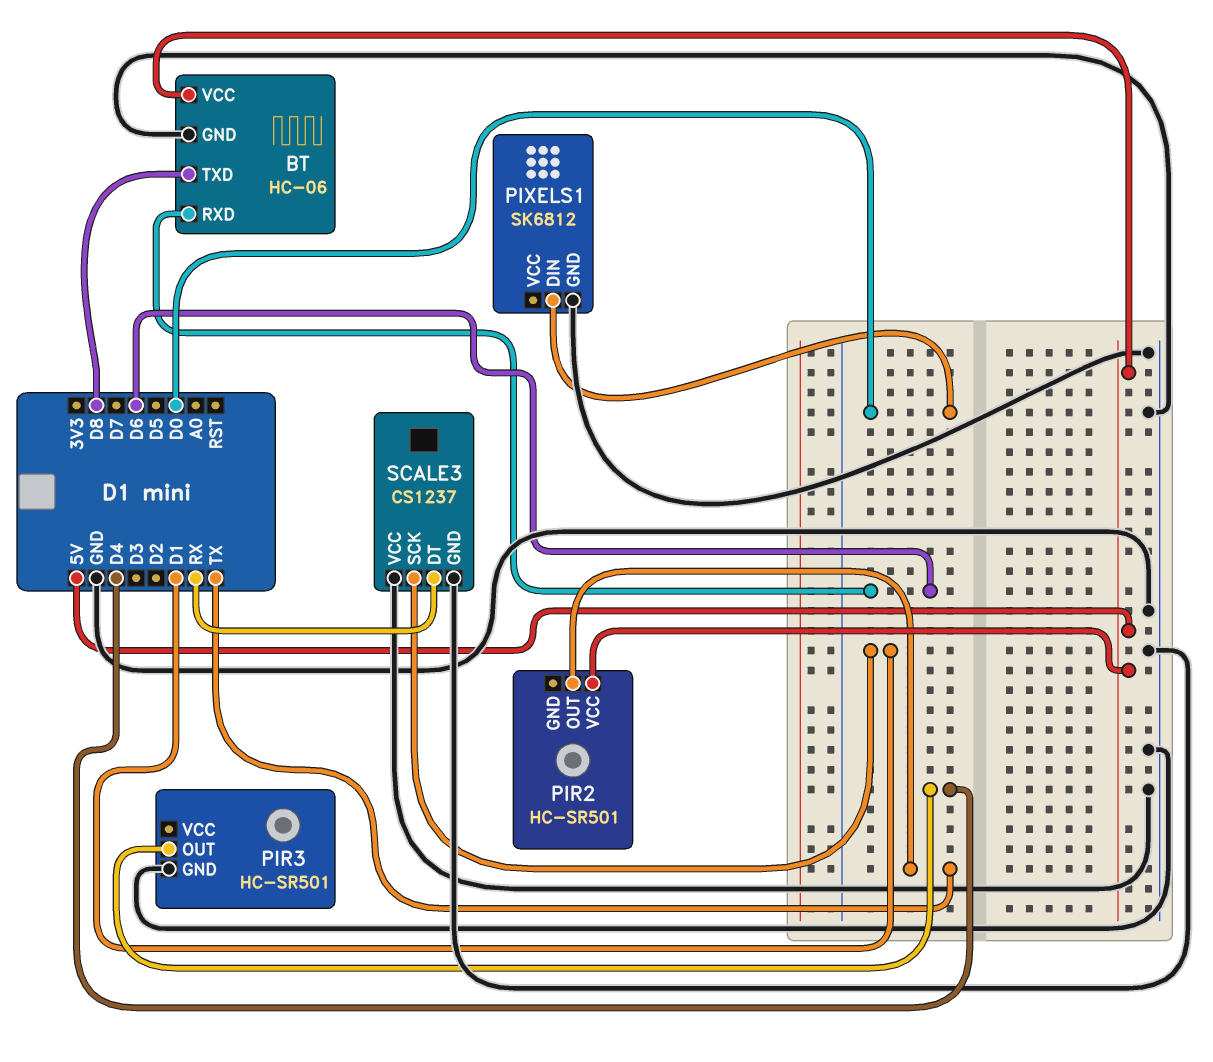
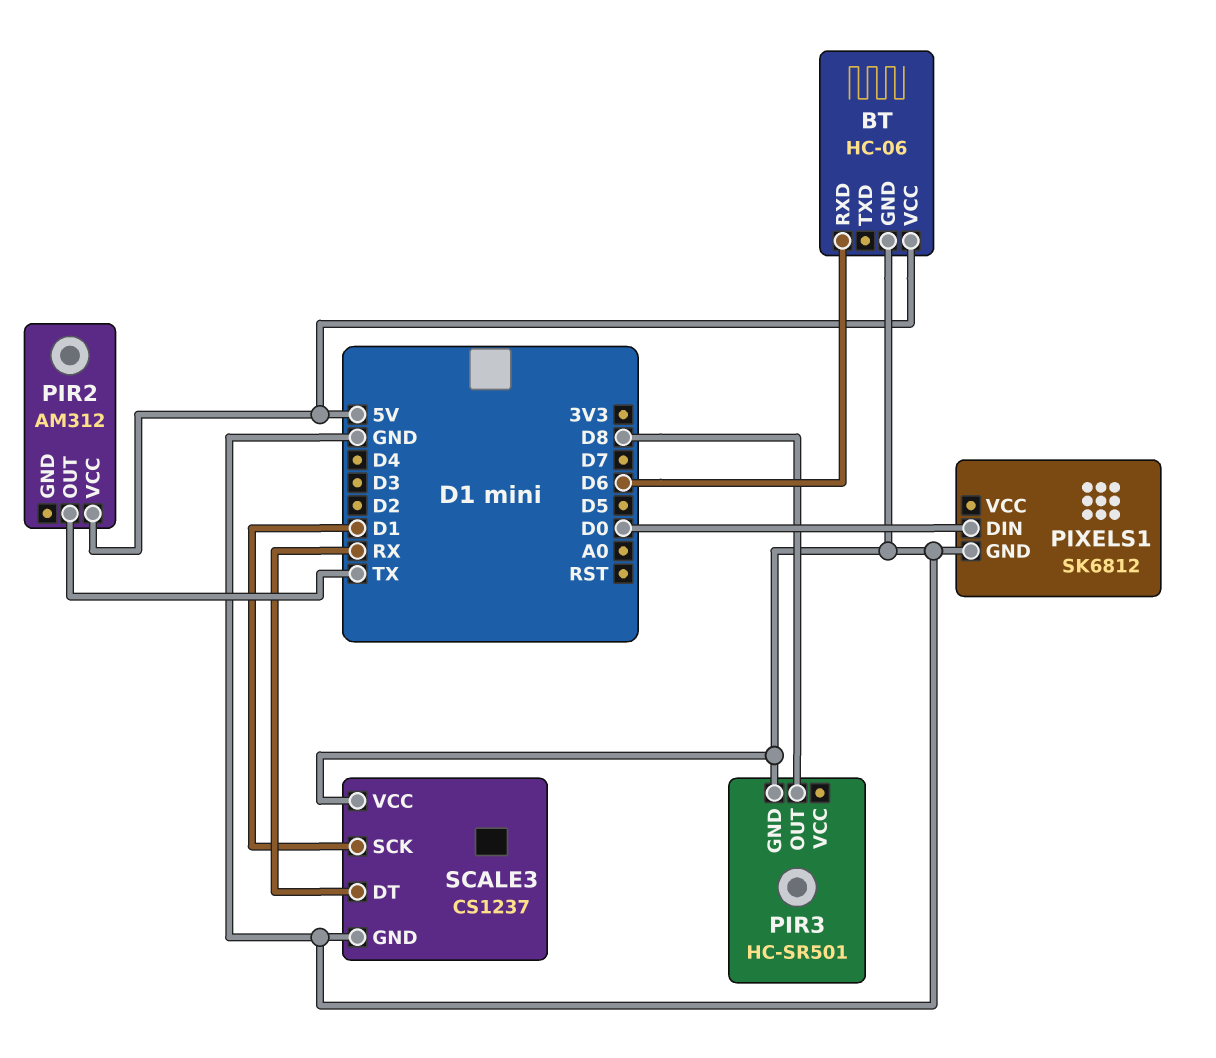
BT pin TXD: D8 -> none
PIR2: HC-SR501 -> AM312
PIR3 pin OUT: D4 -> D8

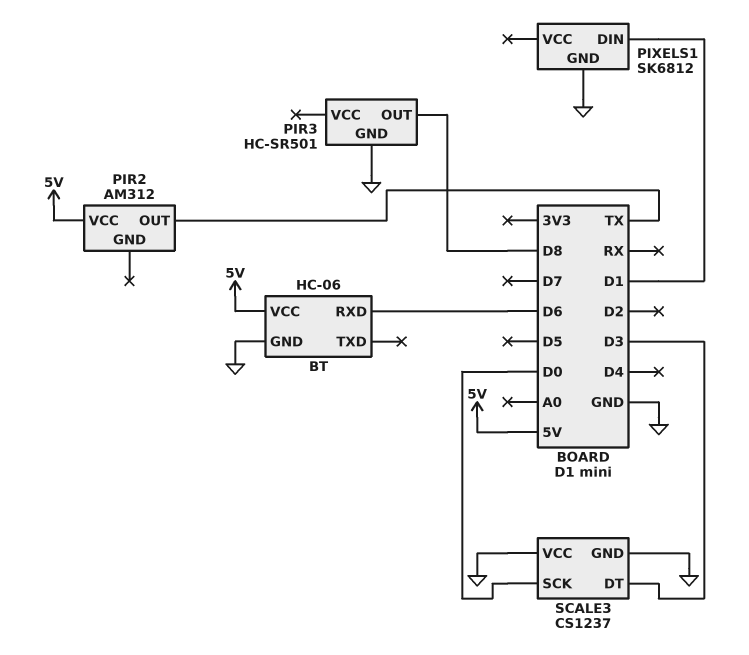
PIXELS1 pin DIN: D0 -> D1
SCALE3 pin DT: RX -> D3
SCALE3 pin SCK: D1 -> D0

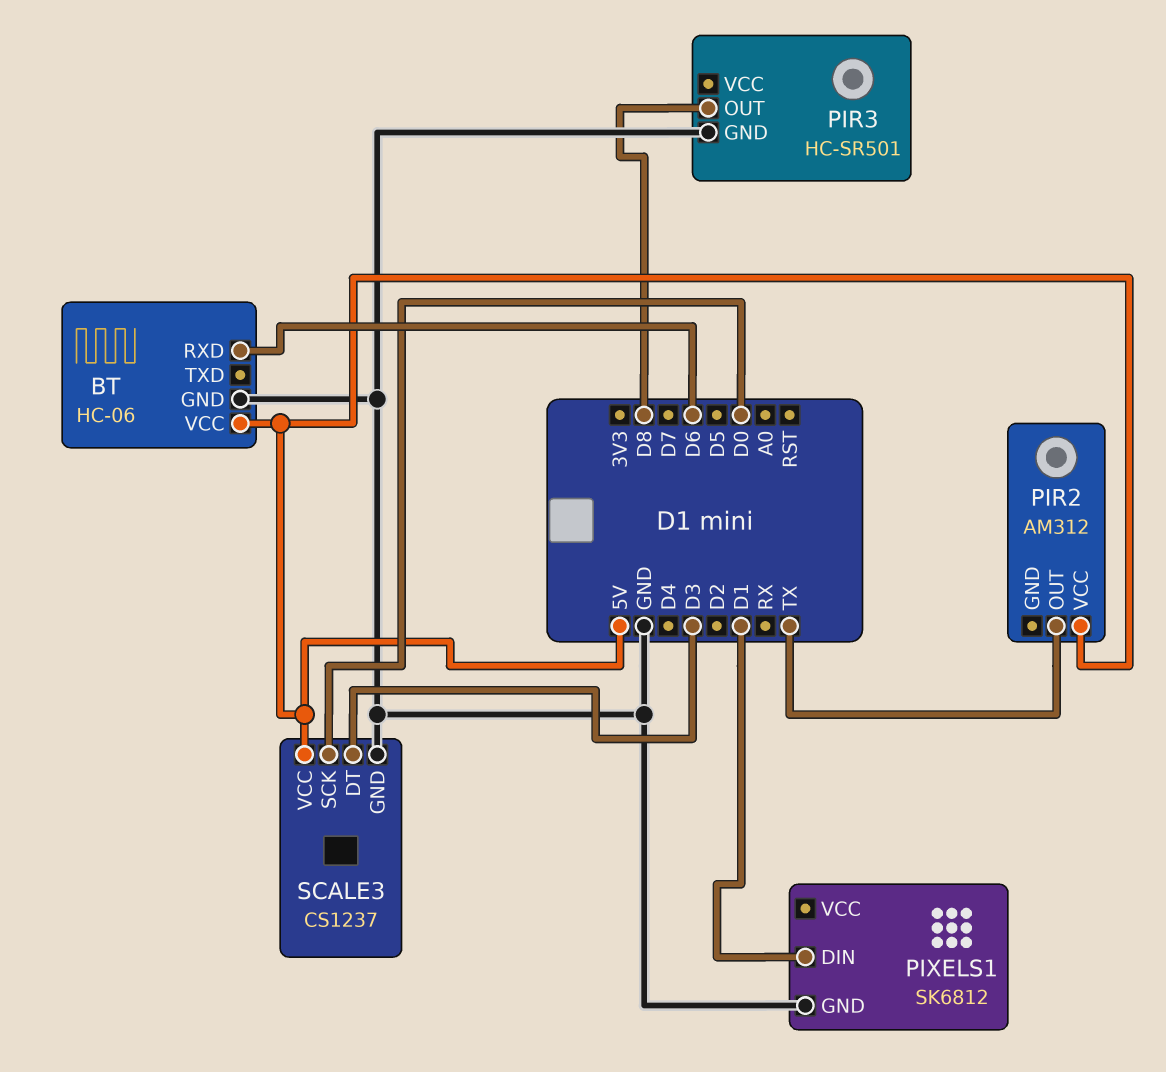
SCALE3 pin VCC: GND -> 5V

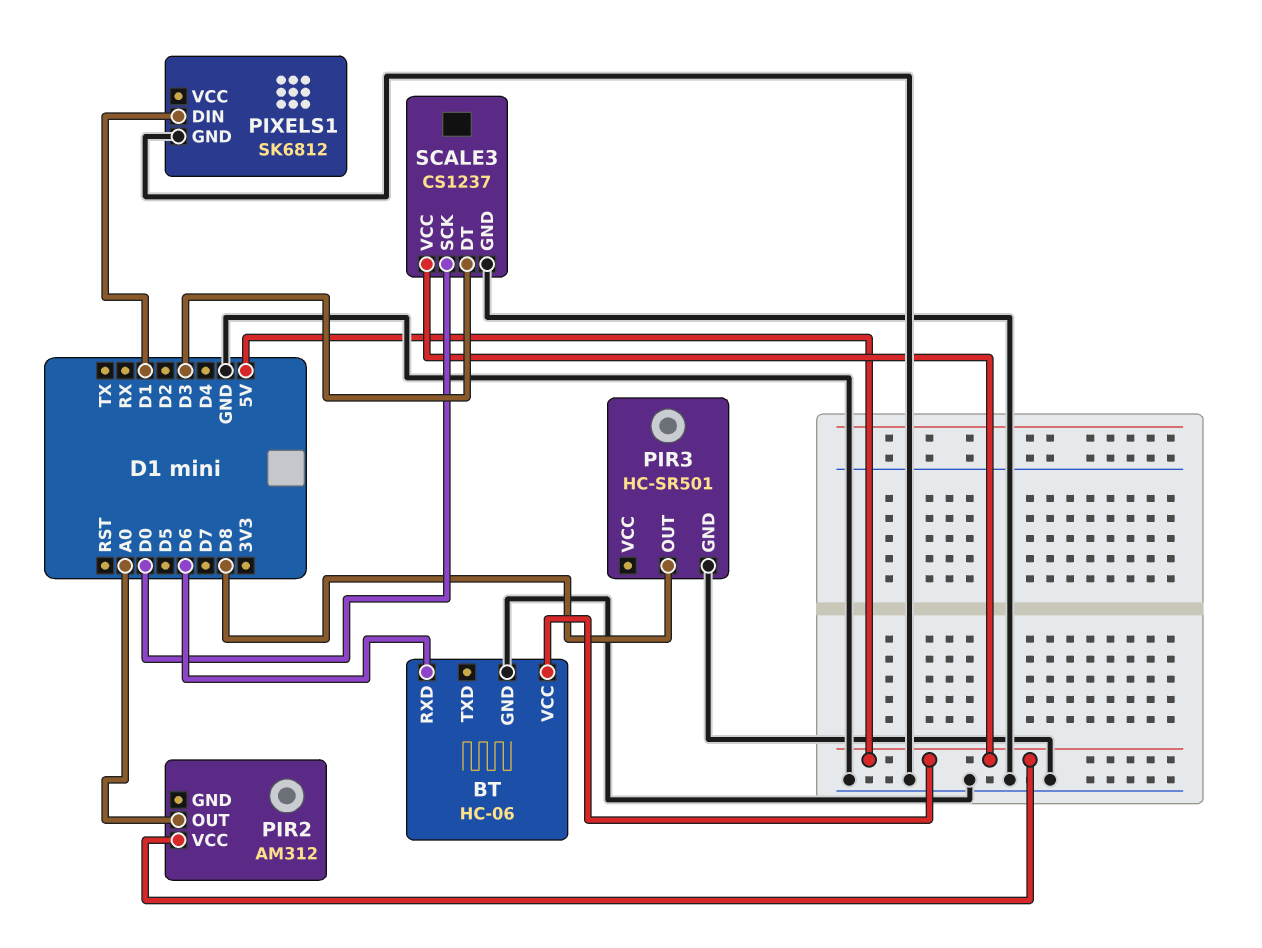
PIR2 pin OUT: TX -> A0

